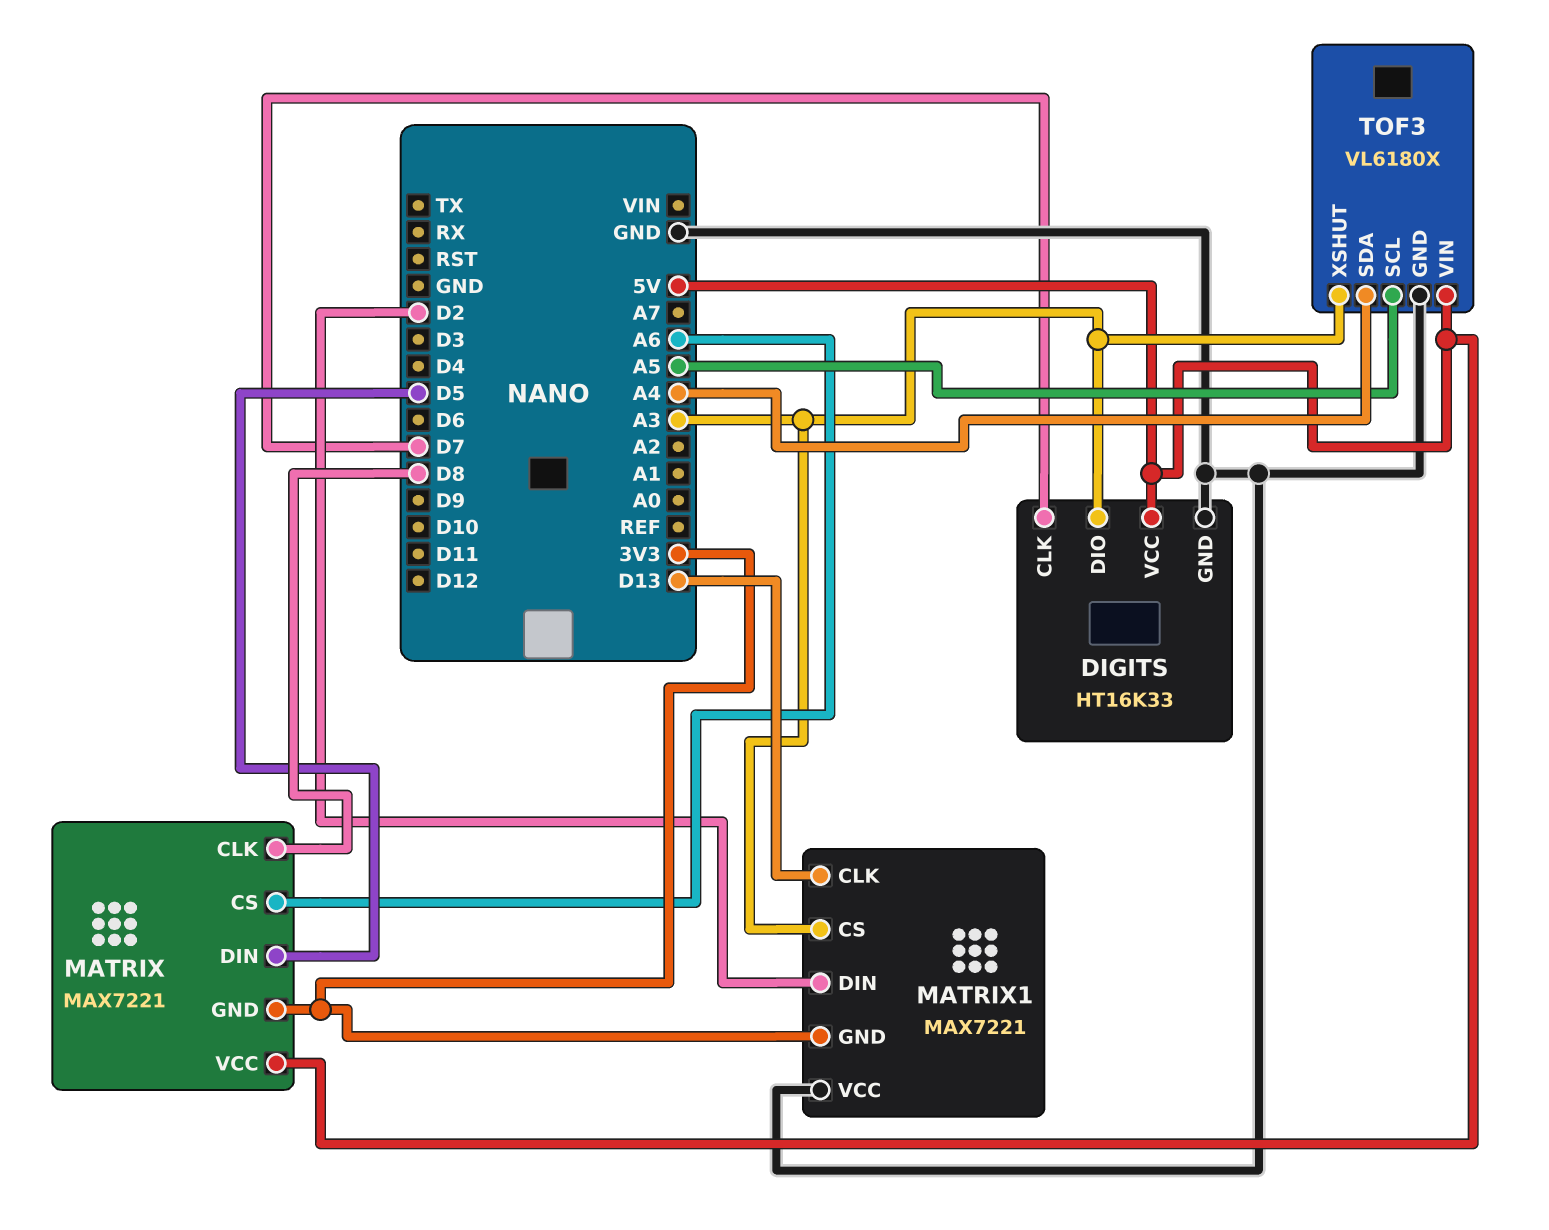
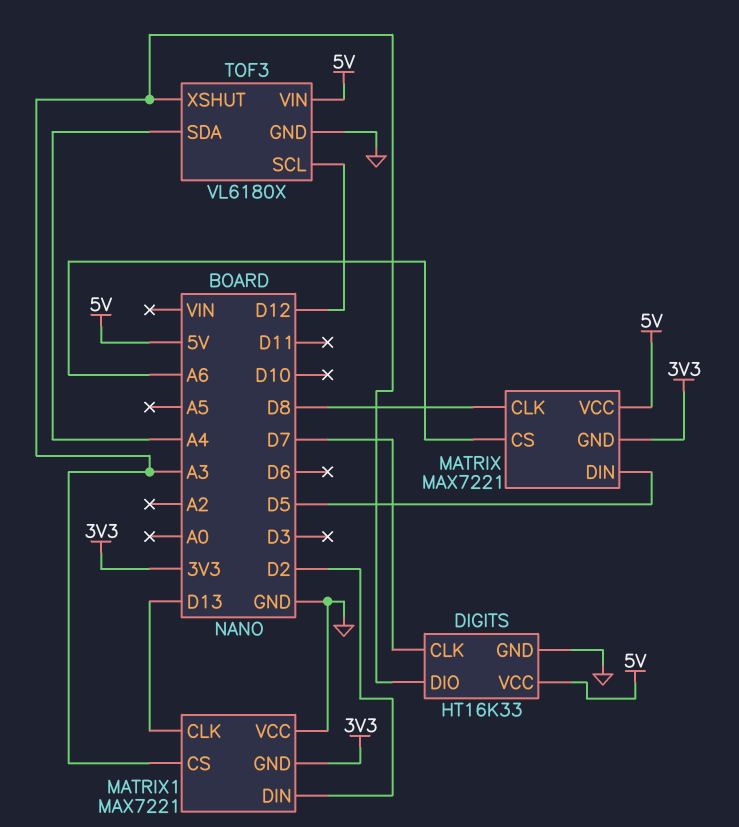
TOF3 pin SCL: A5 -> D12

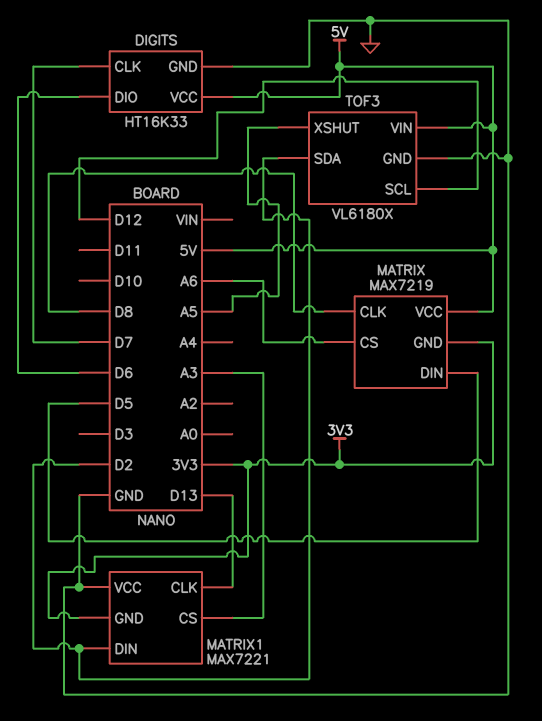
DIGITS pin DIO: A3 -> D6
MATRIX: MAX7221 -> MAX7219
TOF3 pin SDA: A4 -> D2
TOF3 pin XSHUT: A3 -> A5

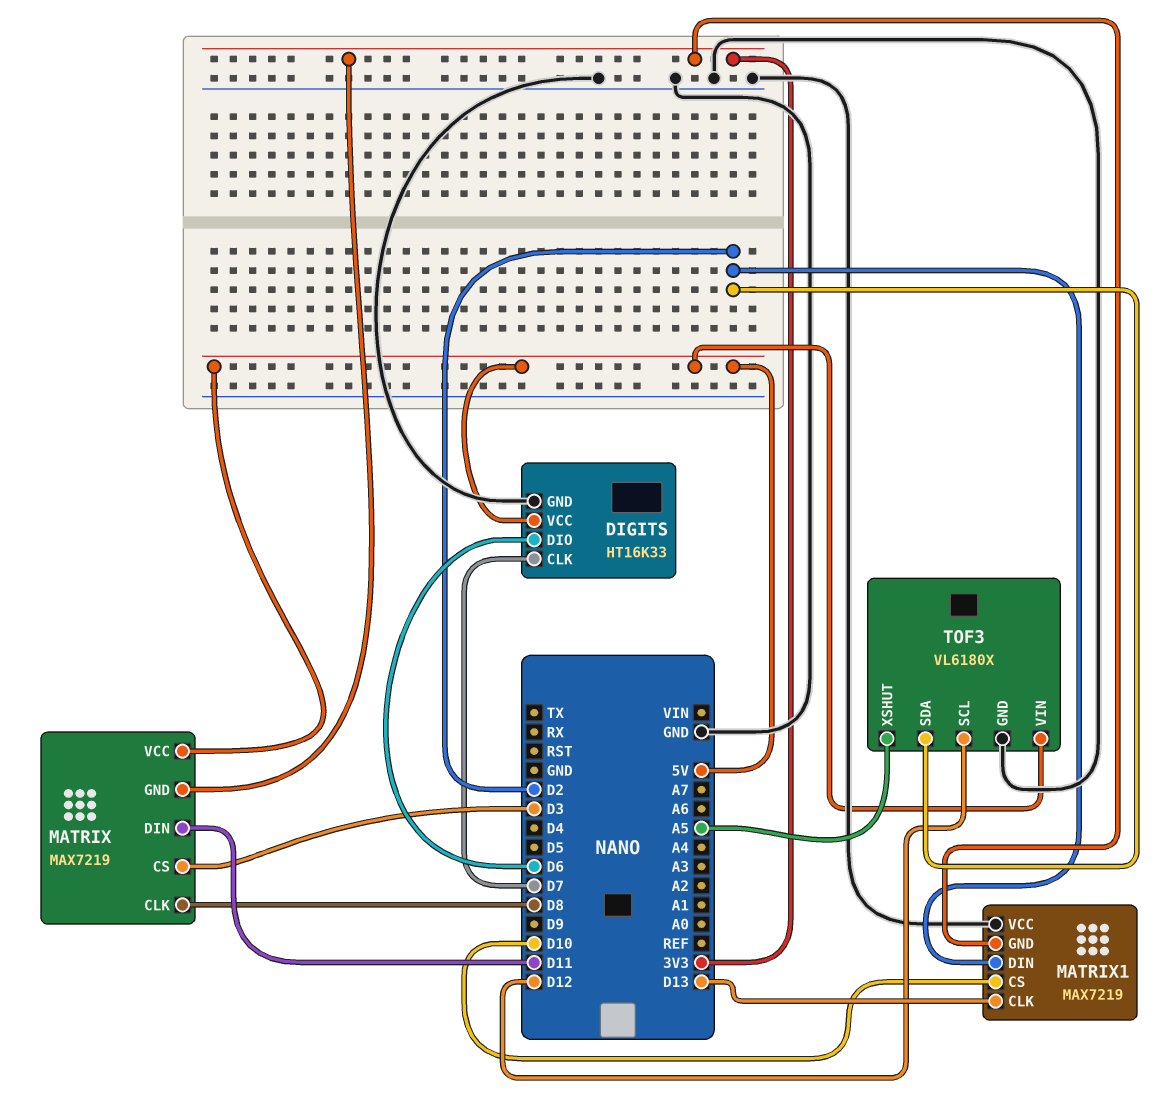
MATRIX pin CS: A6 -> D3
MATRIX pin DIN: D5 -> D11
MATRIX1: MAX7221 -> MAX7219
MATRIX1 pin CS: A3 -> D10

